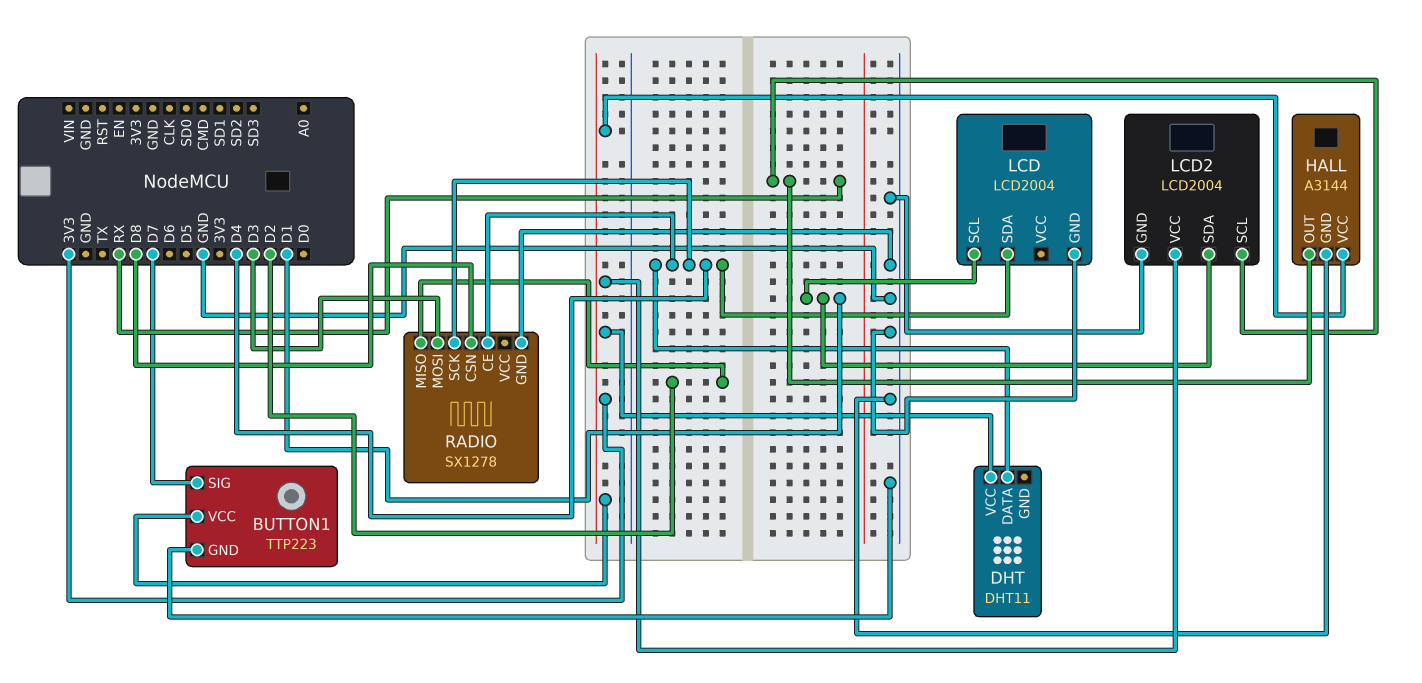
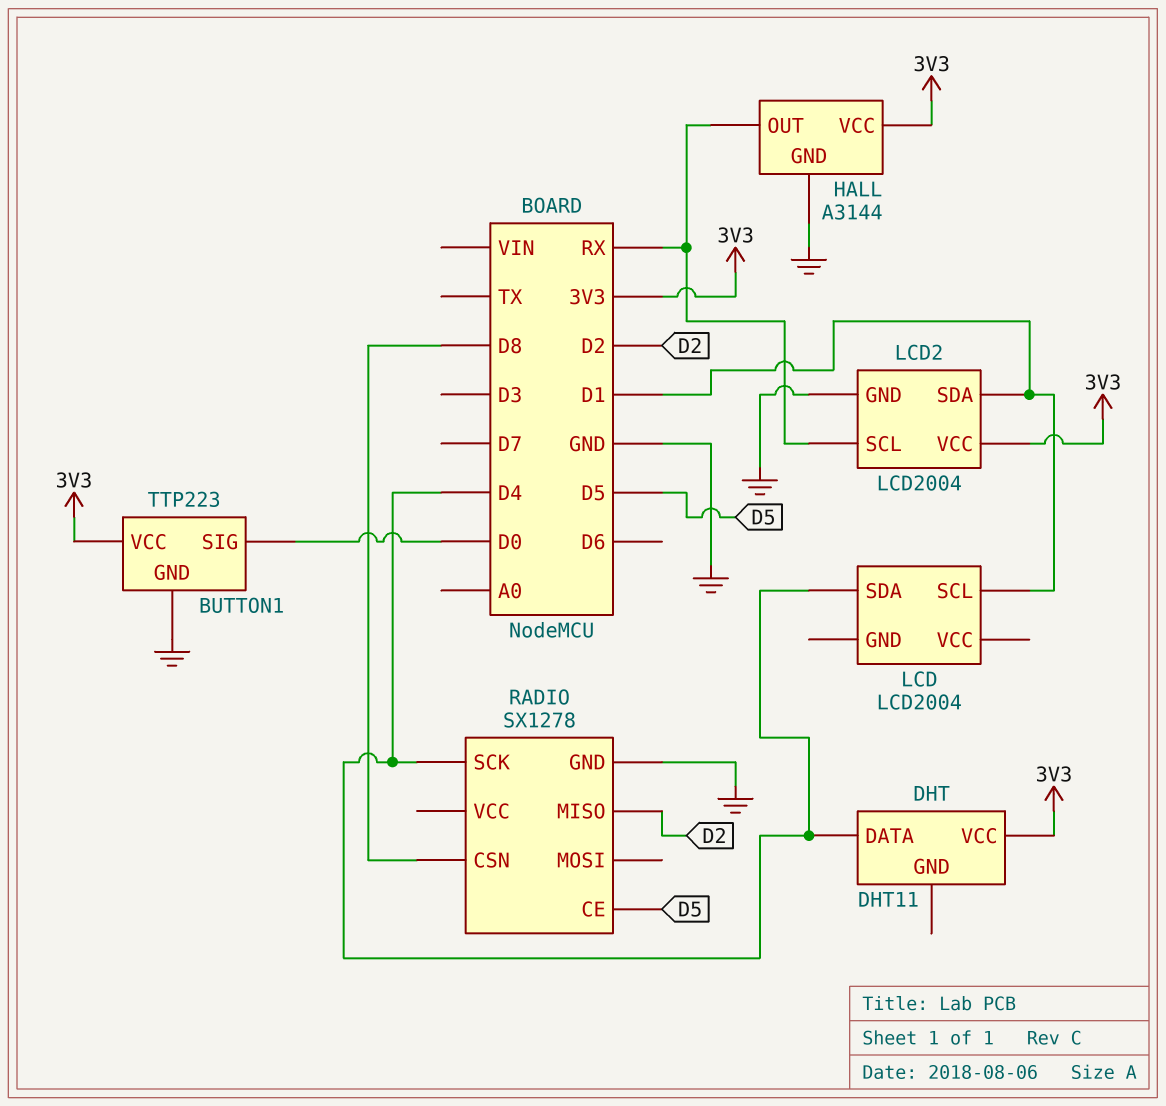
BUTTON1 pin SIG: D7 -> D0
LCD pin GND: GND -> none
RADIO pin CE: D4 -> D5
RADIO pin MOSI: D3 -> none

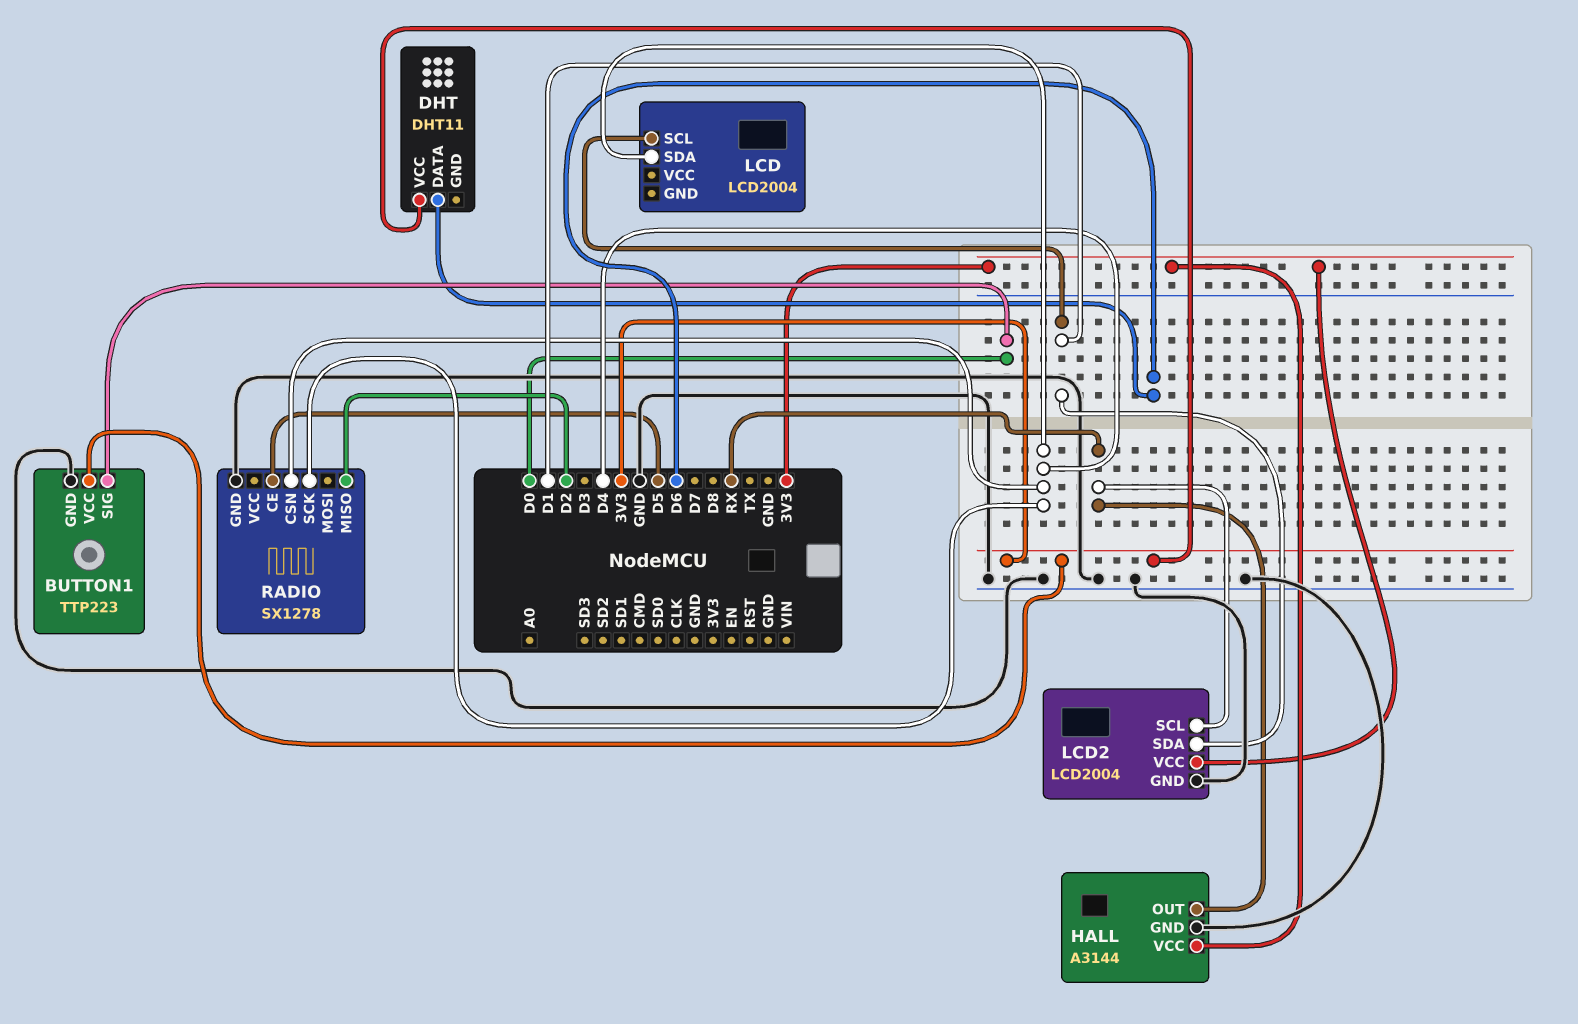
DHT pin DATA: D4 -> D6
RADIO pin CSN: D8 -> D4

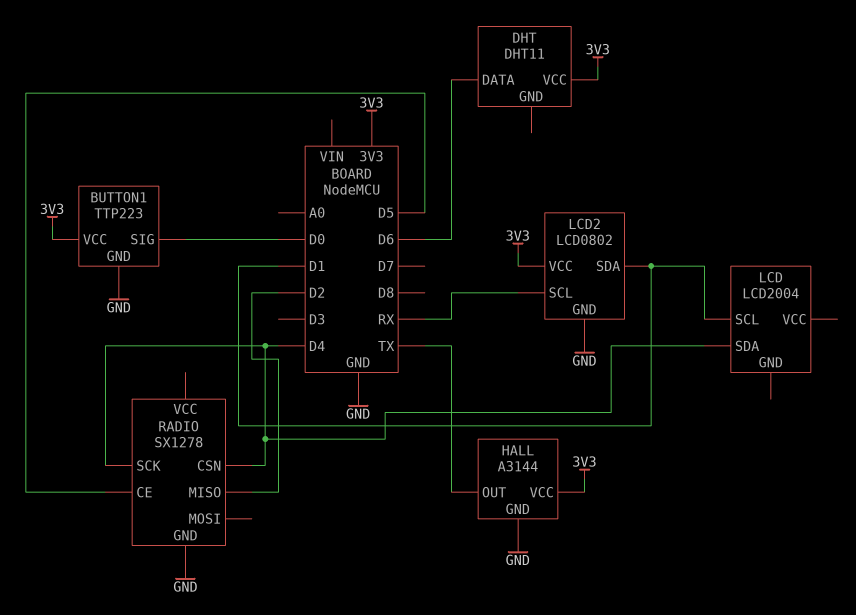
HALL pin OUT: RX -> TX
LCD2: LCD2004 -> LCD0802

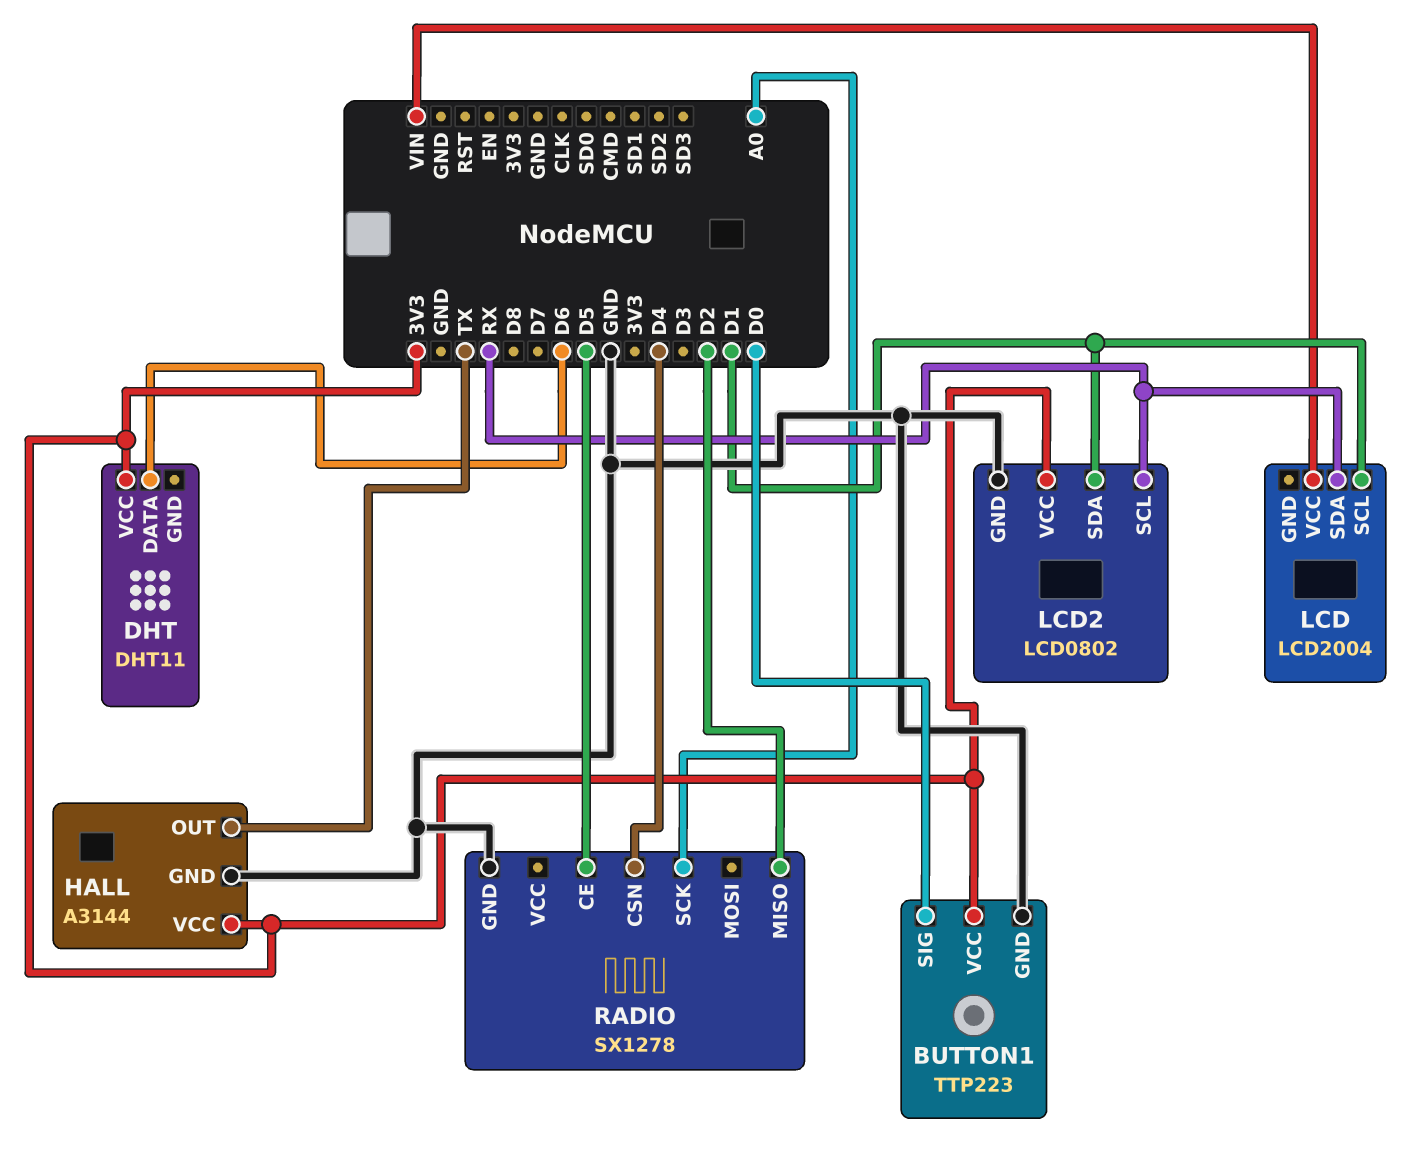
LCD pin SDA: D4 -> RX
LCD pin VCC: none -> VIN
RADIO pin SCK: D4 -> A0

